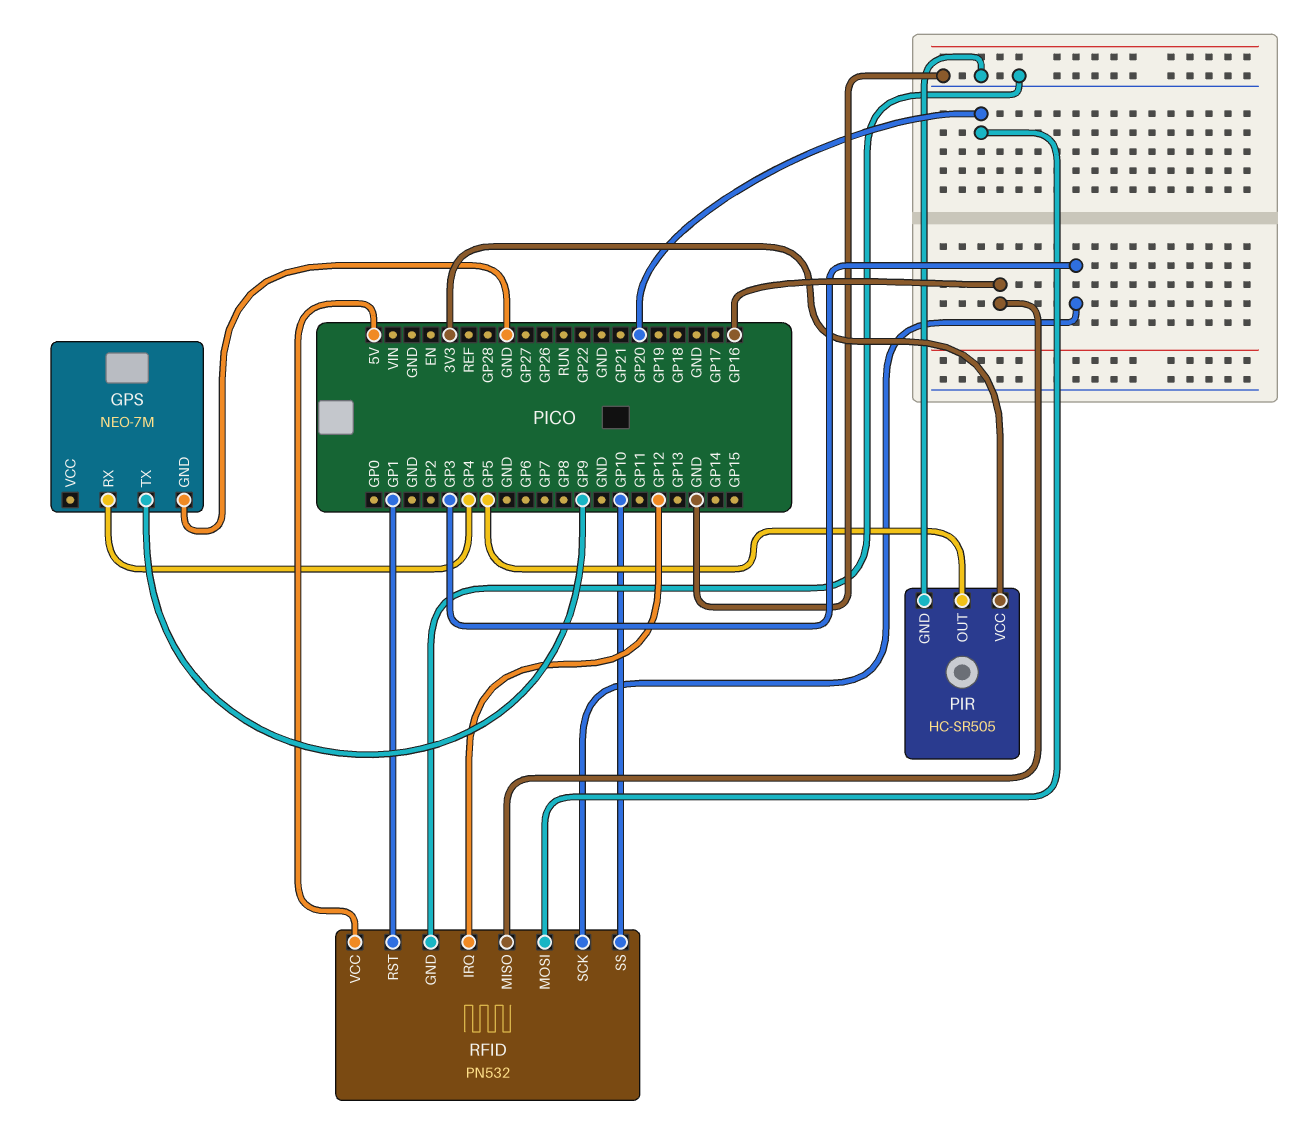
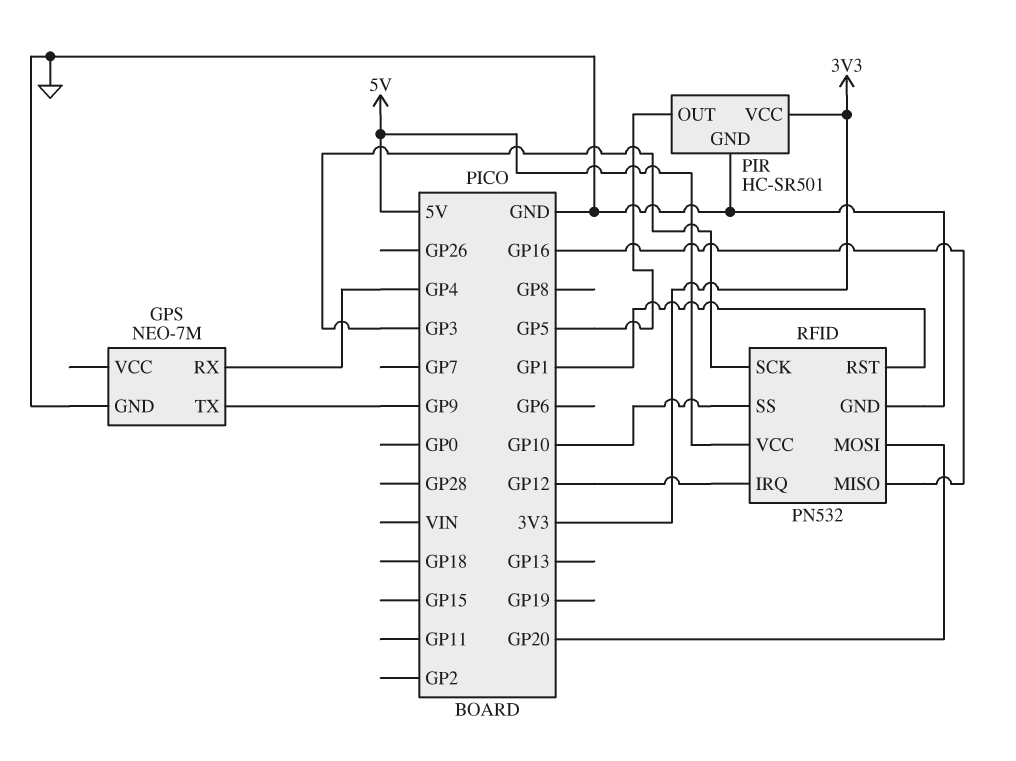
PIR: HC-SR505 -> HC-SR501

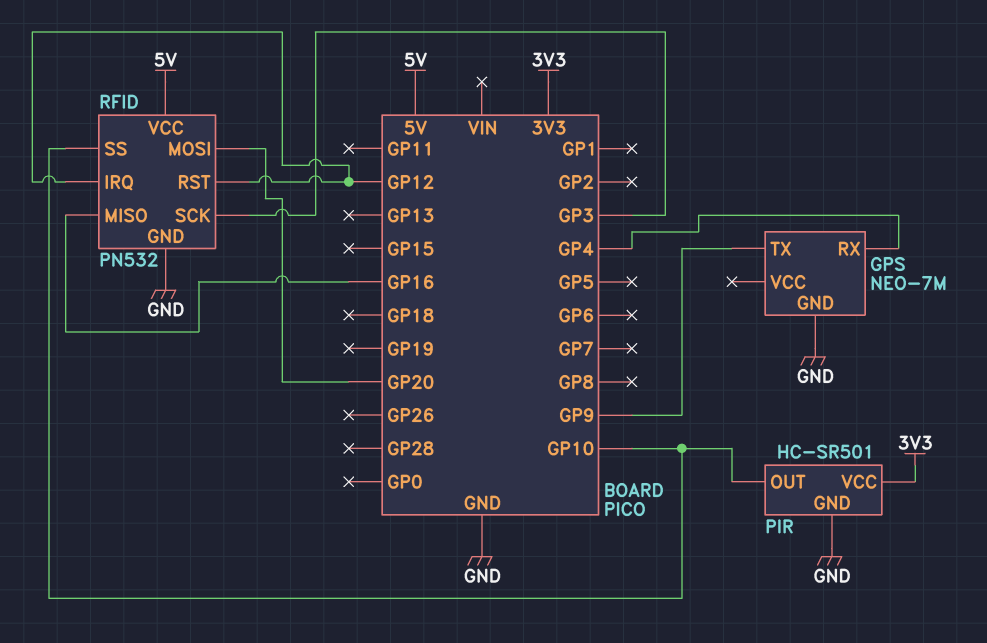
PIR pin OUT: GP5 -> GP10
RFID pin RST: GP1 -> GP12

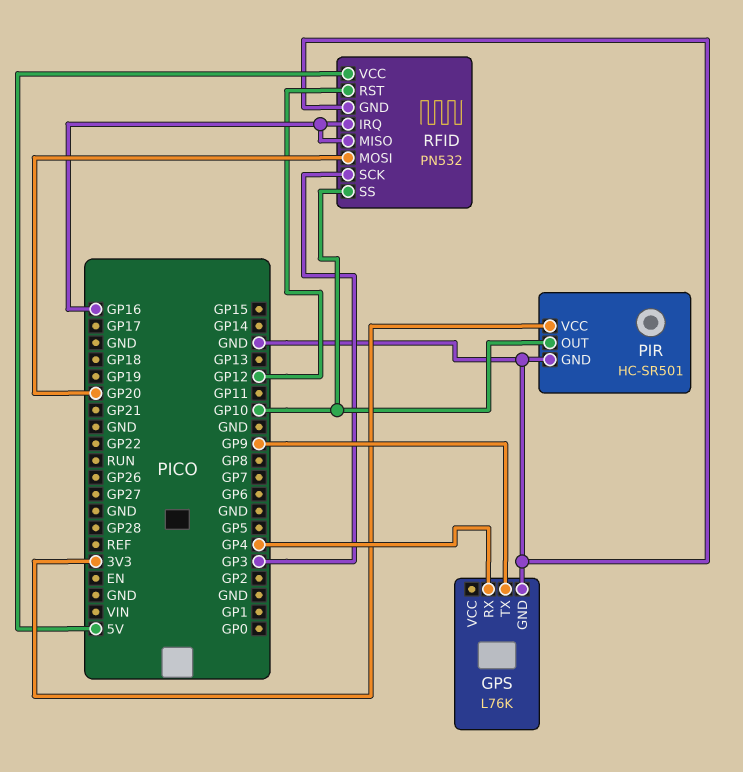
GPS: NEO-7M -> L76K
RFID pin IRQ: GP12 -> GP16

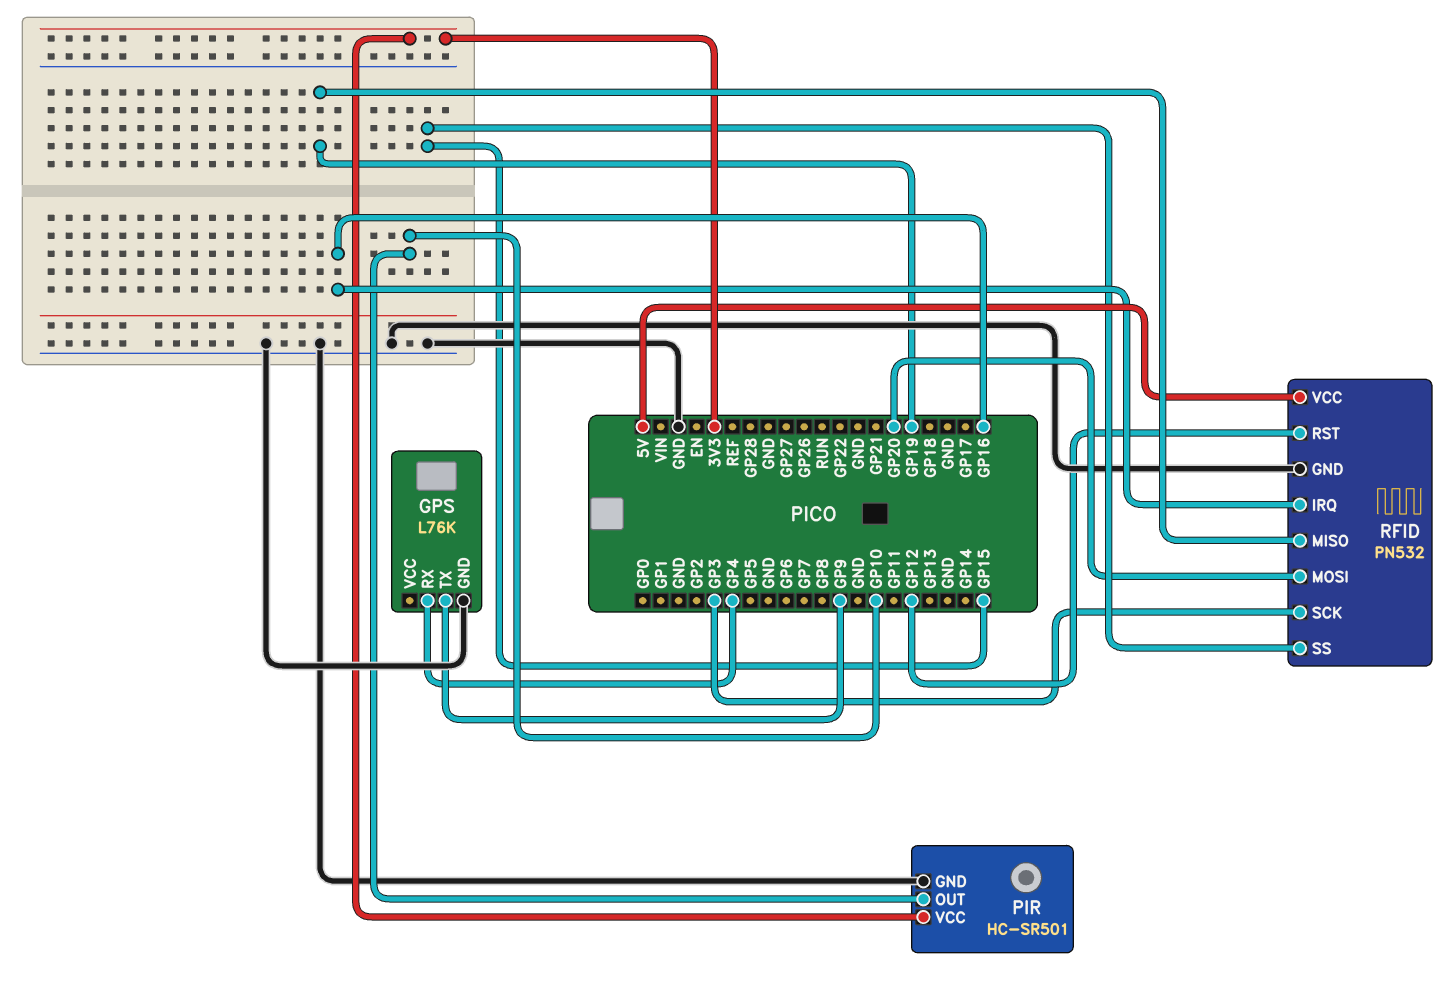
RFID pin MISO: GP16 -> GP19
RFID pin SS: GP10 -> GP15

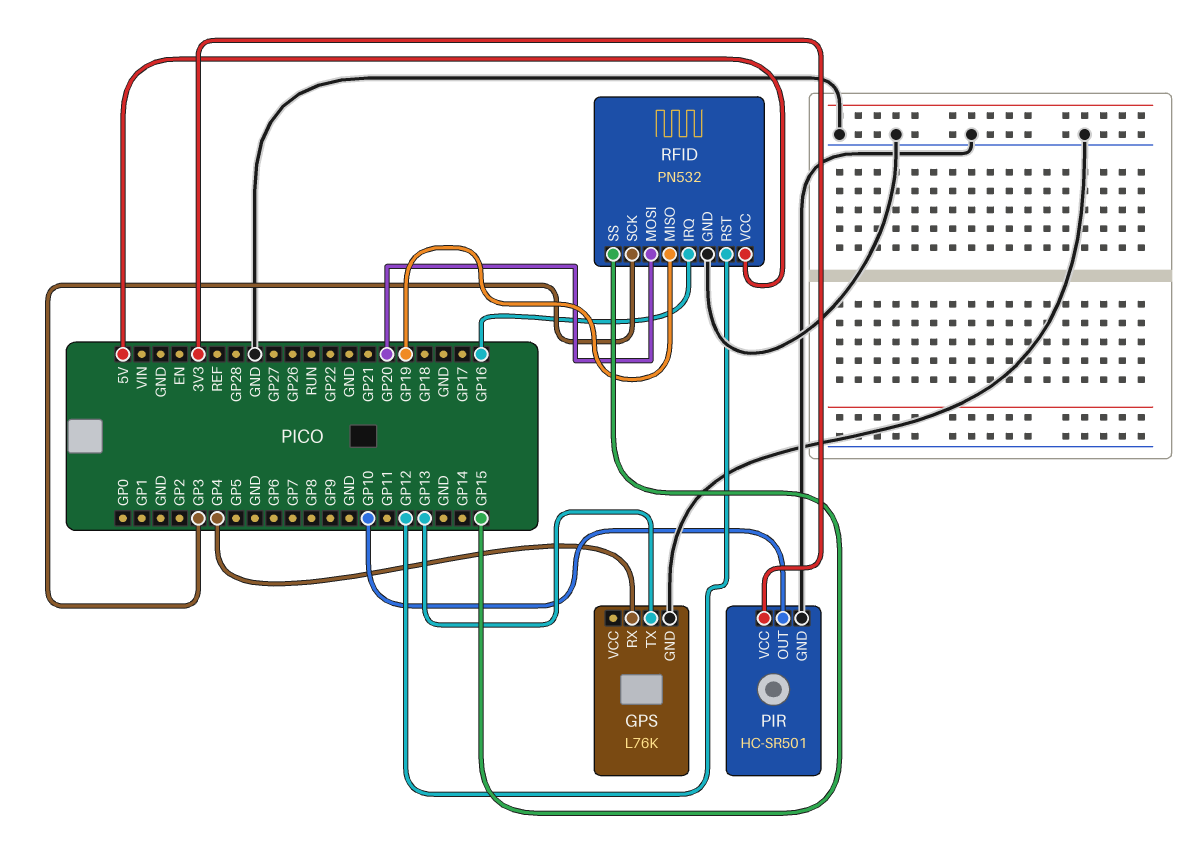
GPS pin TX: GP9 -> GP13

